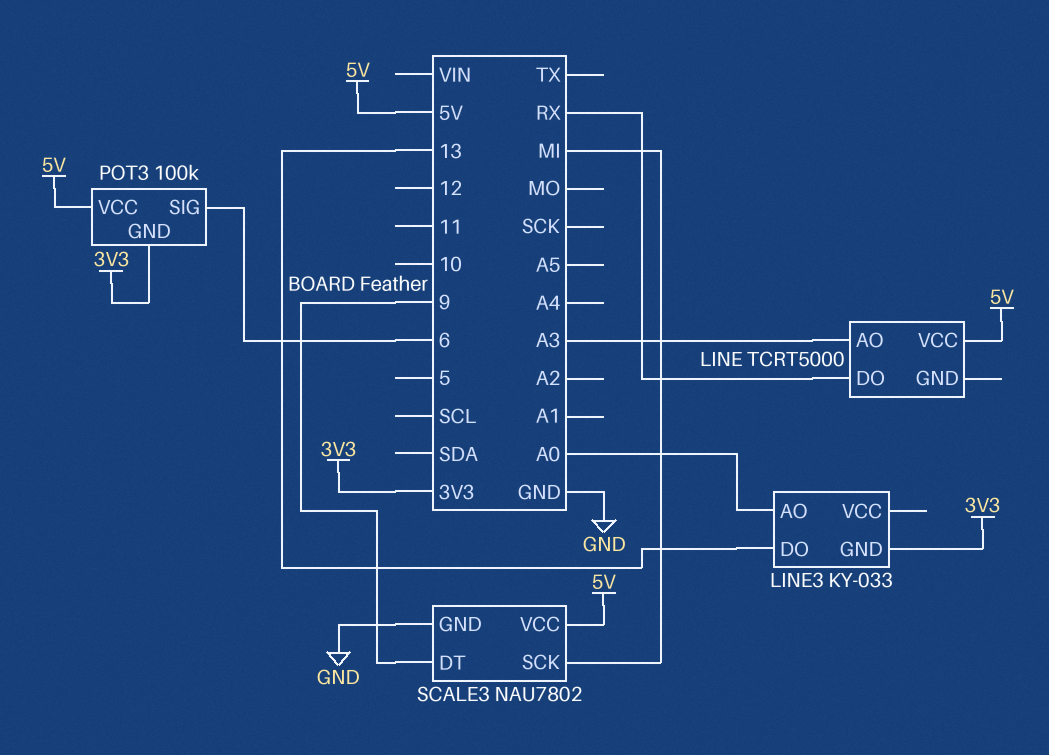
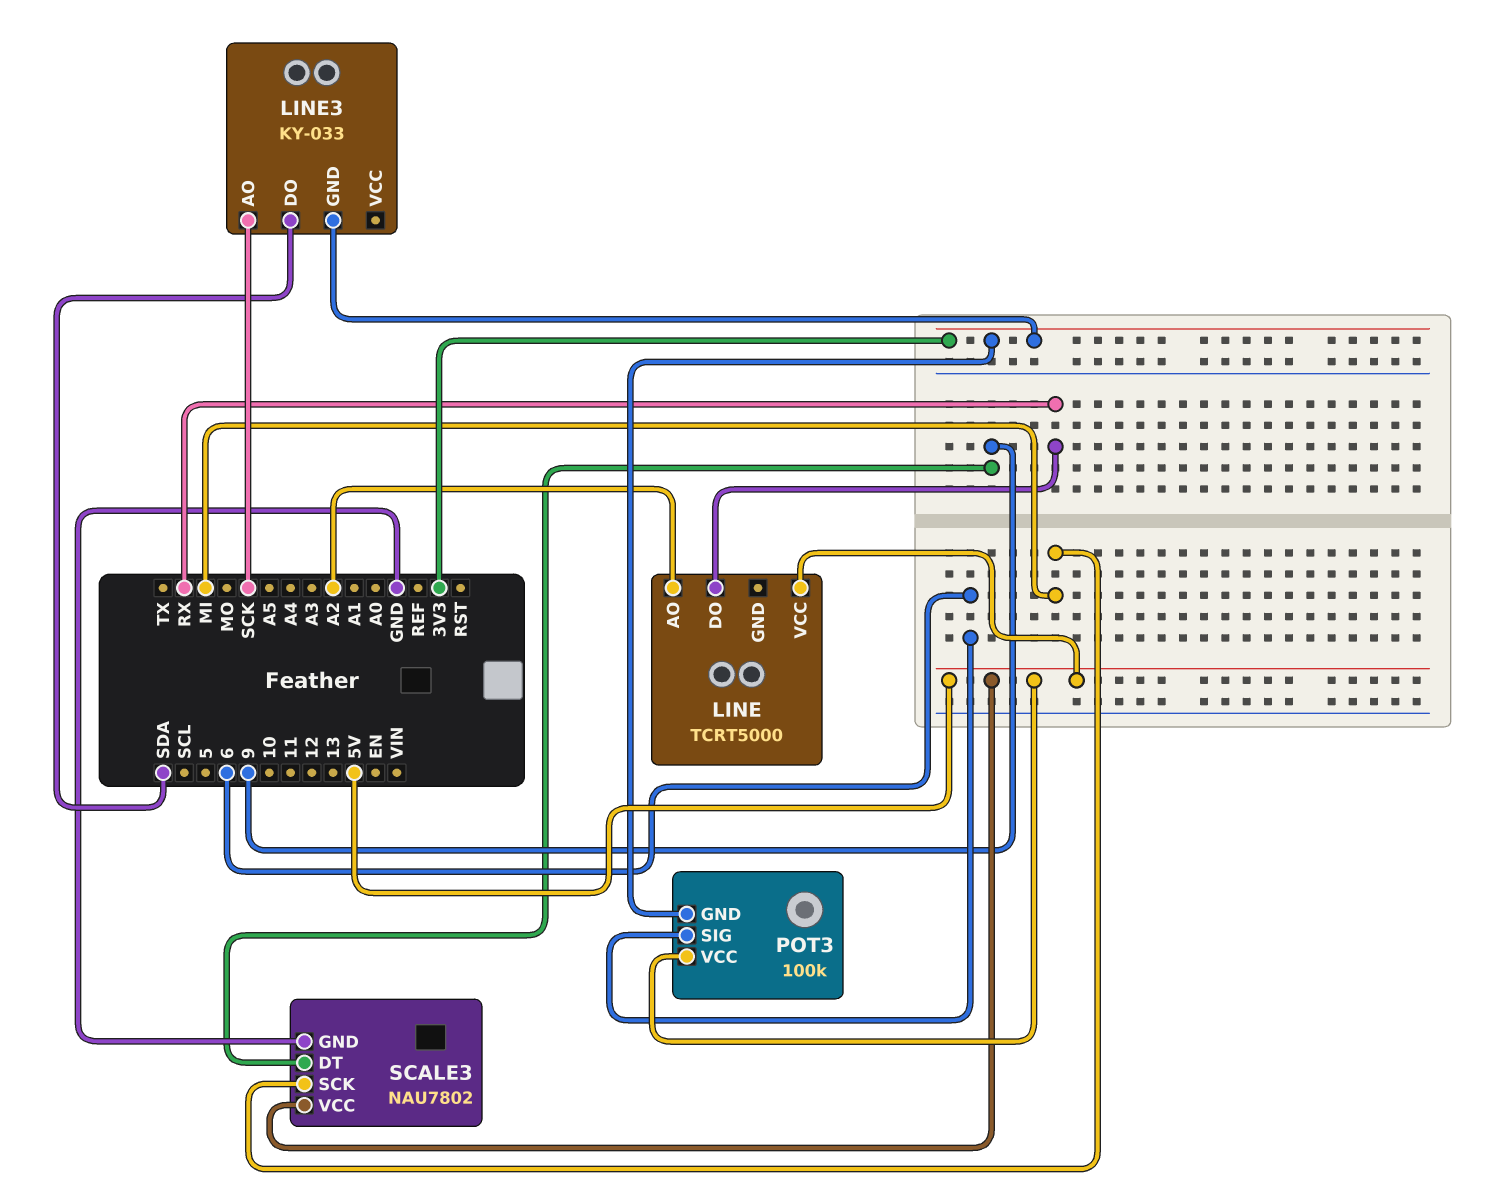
LINE pin AO: A3 -> A2
LINE3 pin AO: A0 -> SCK
LINE3 pin DO: 13 -> SDA

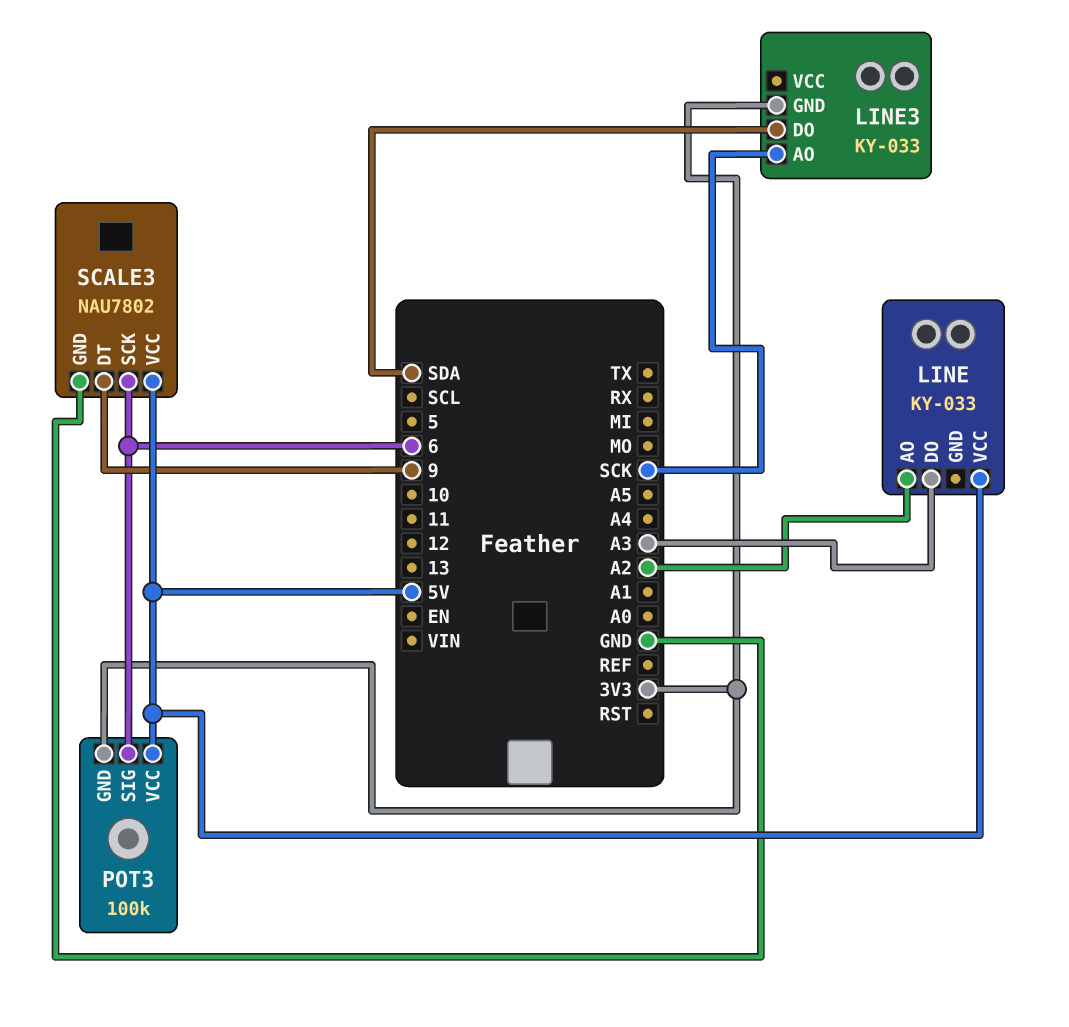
LINE: TCRT5000 -> KY-033
LINE pin DO: RX -> A3
SCALE3 pin SCK: MI -> 6

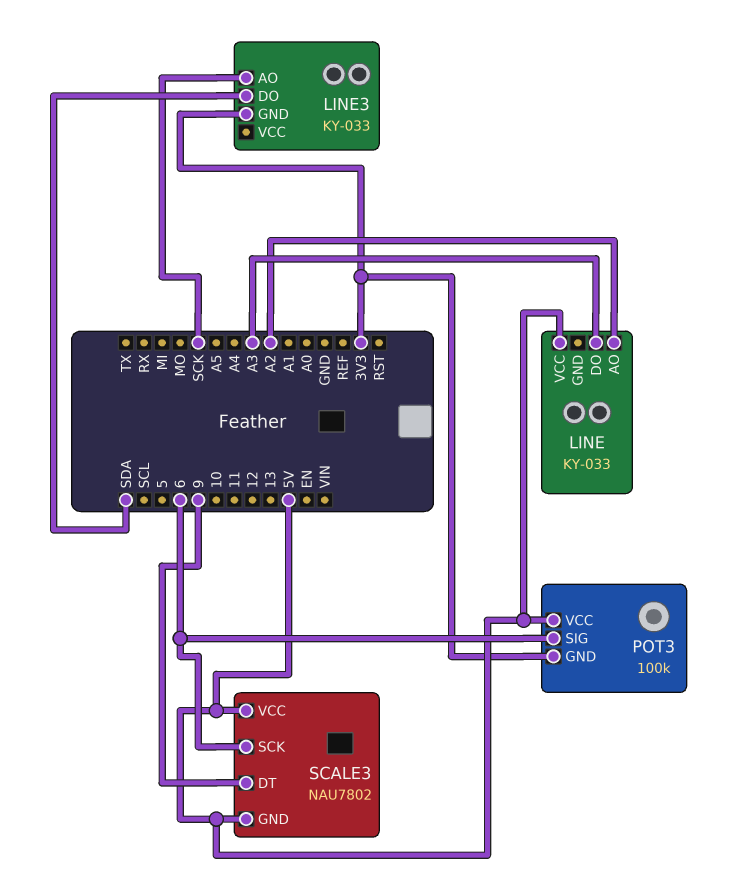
SCALE3 pin GND: GND -> 5V

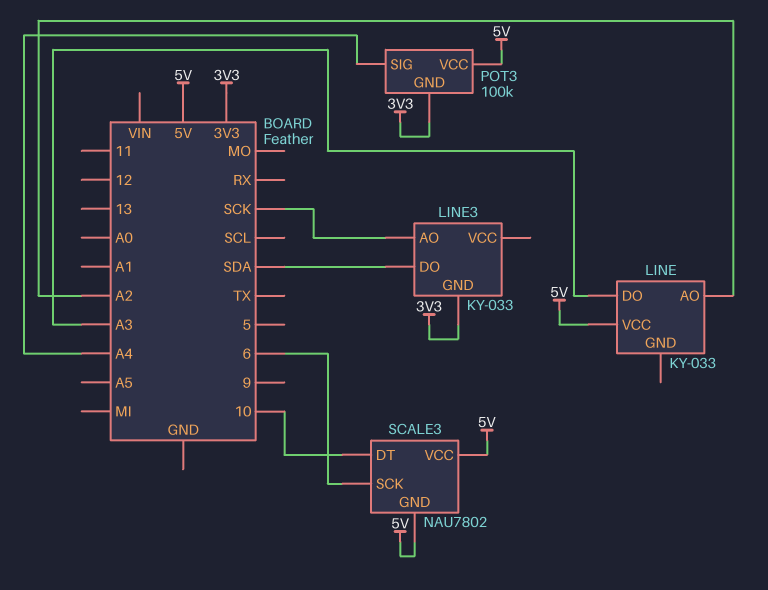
POT3 pin SIG: 6 -> A4
SCALE3 pin DT: 9 -> 10

